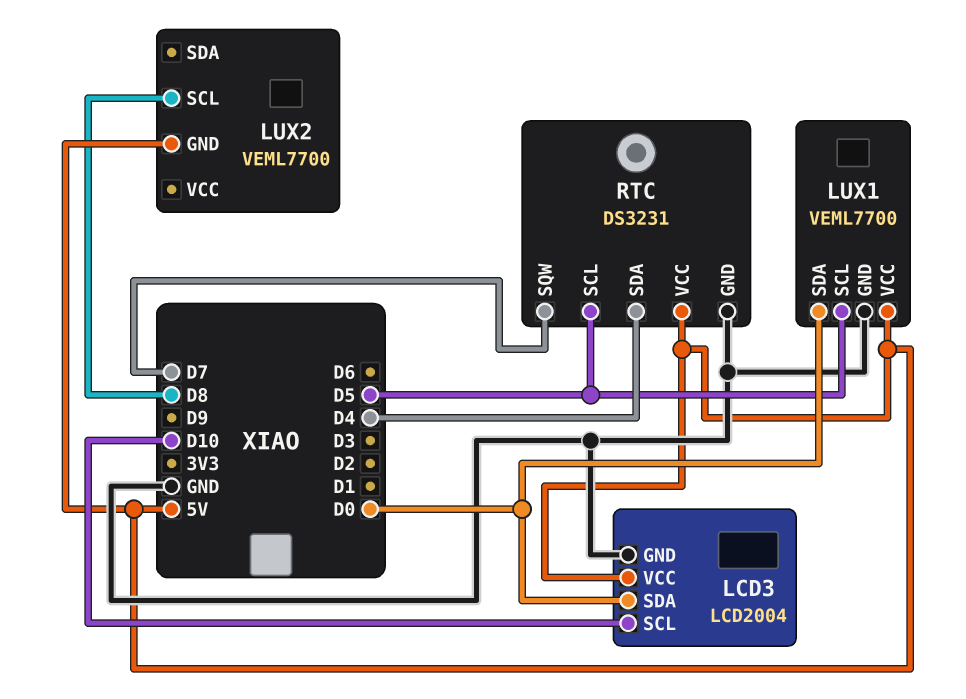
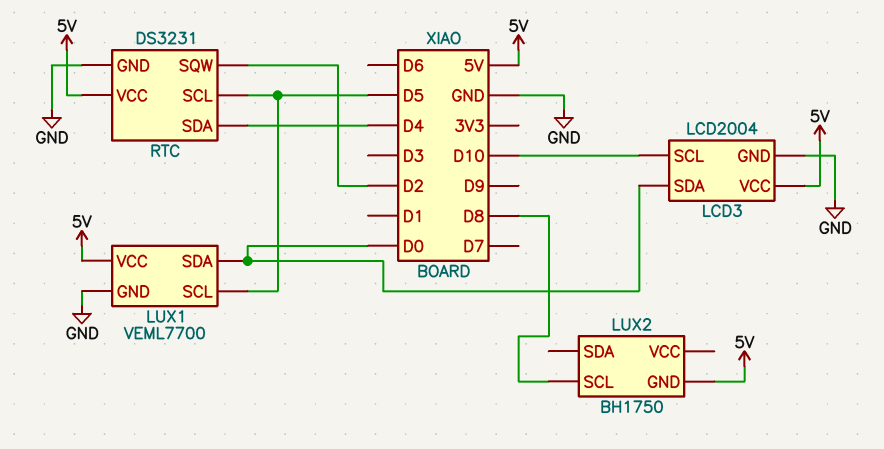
LUX2: VEML7700 -> BH1750
RTC pin SQW: D7 -> D2

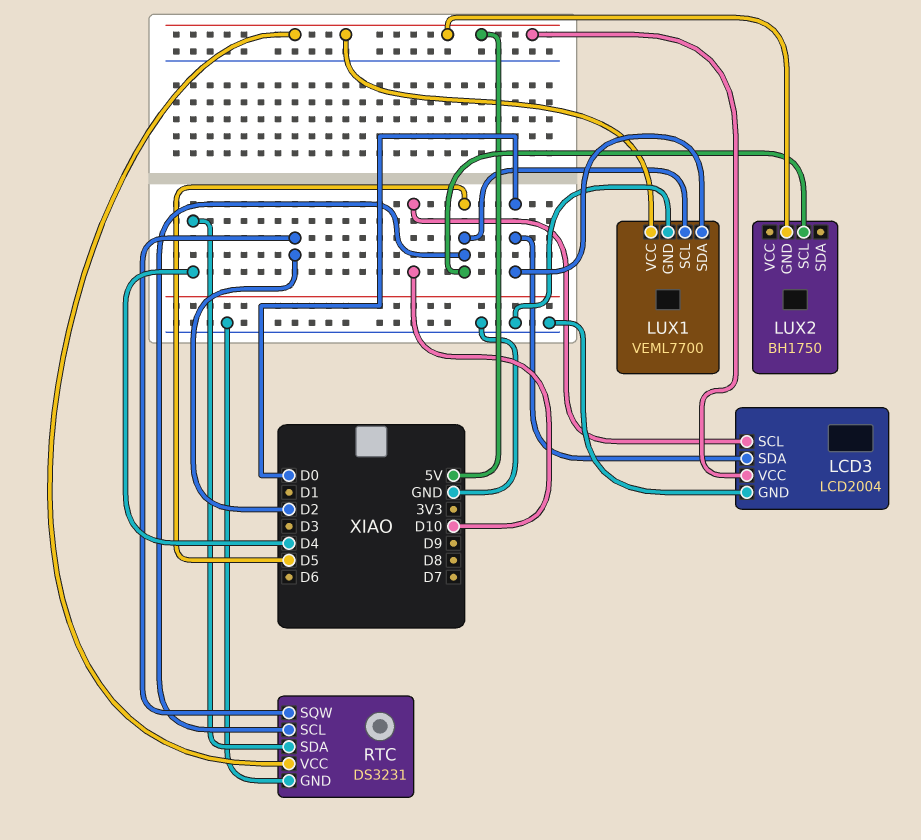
LUX2 pin SCL: D8 -> D5

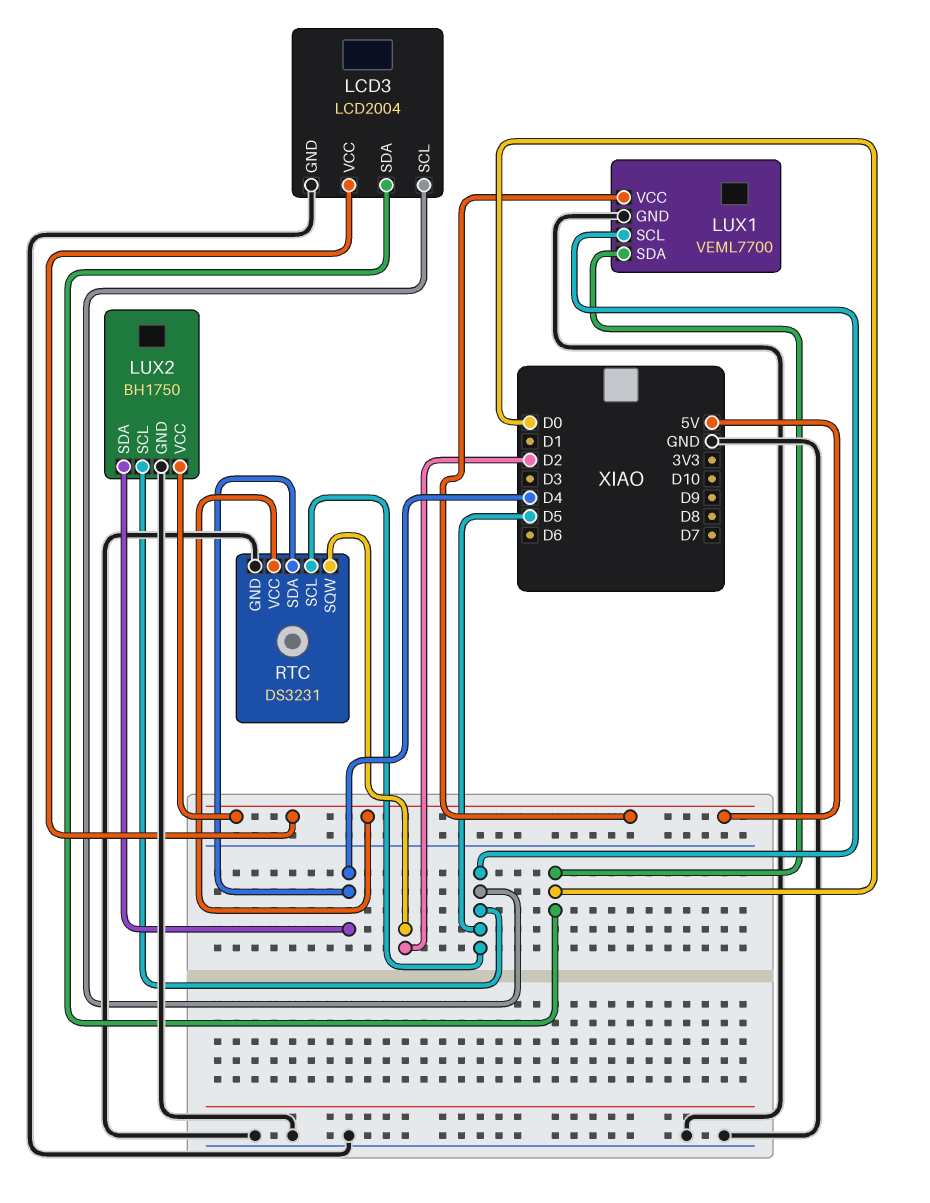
LCD3 pin SCL: D10 -> D5
LUX2 pin GND: 5V -> GND
LUX2 pin SDA: none -> D4
LUX2 pin VCC: none -> 5V

